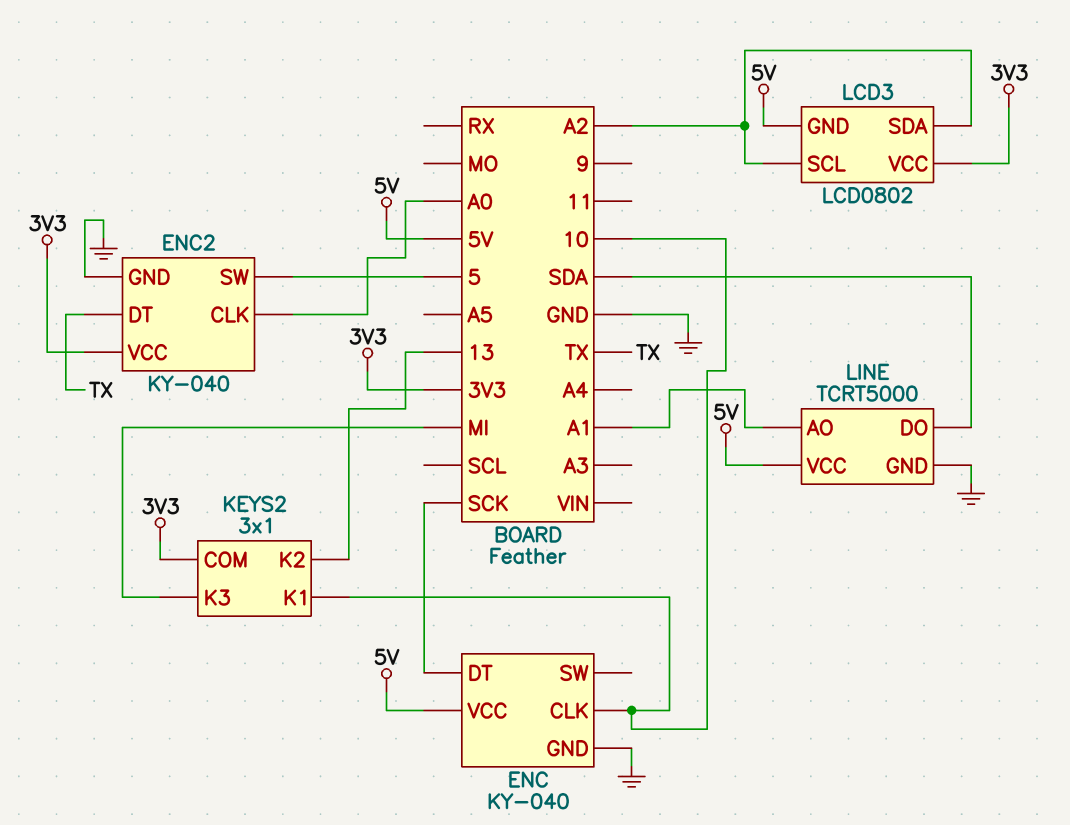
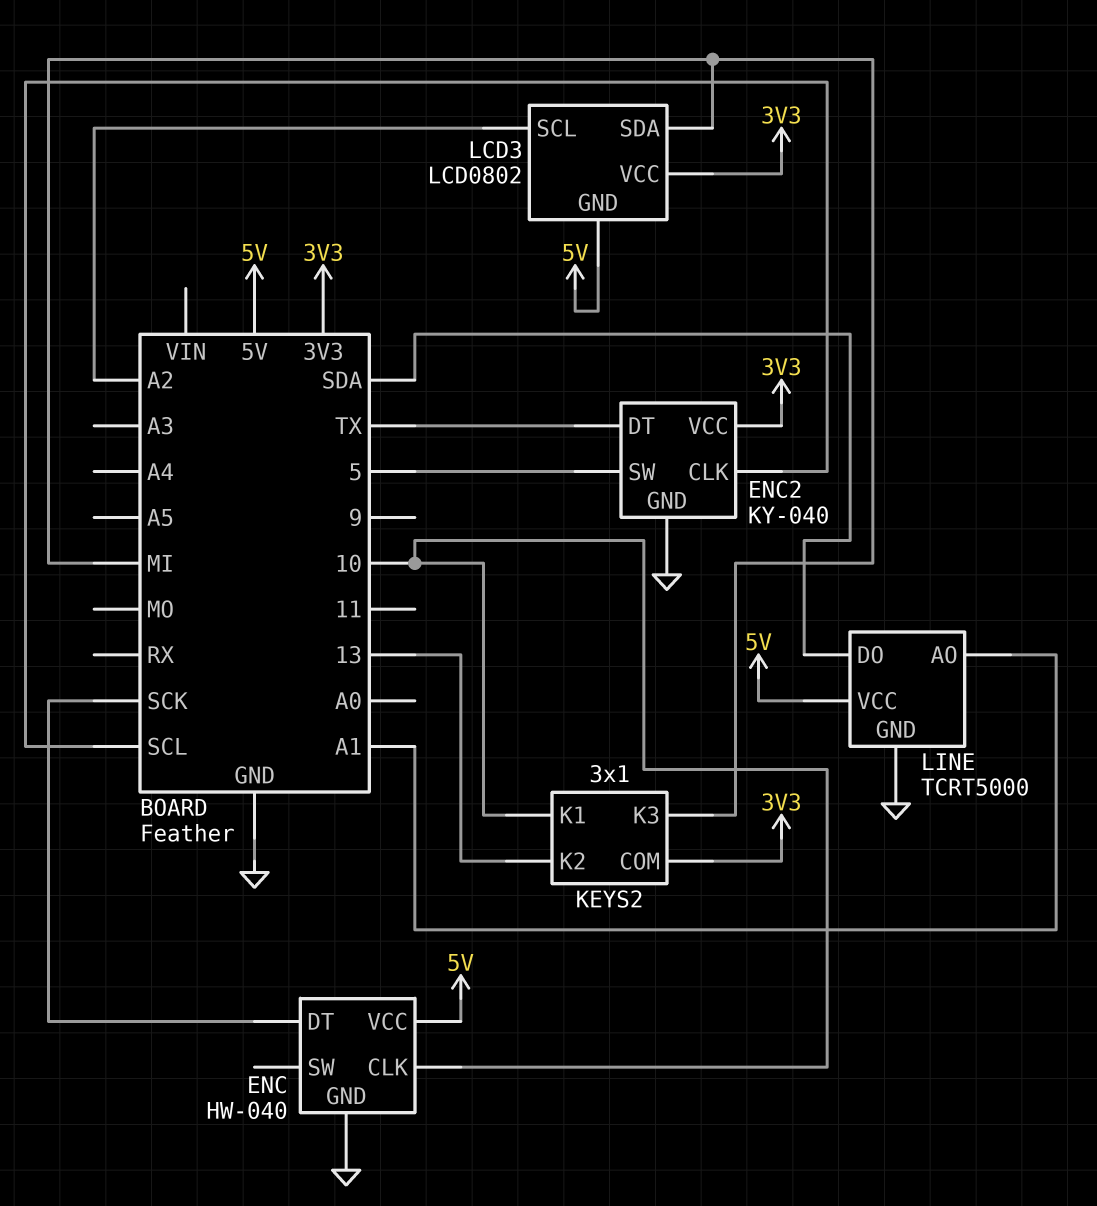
ENC: KY-040 -> HW-040
ENC2 pin CLK: A0 -> SCL
LCD3 pin SDA: A2 -> MI

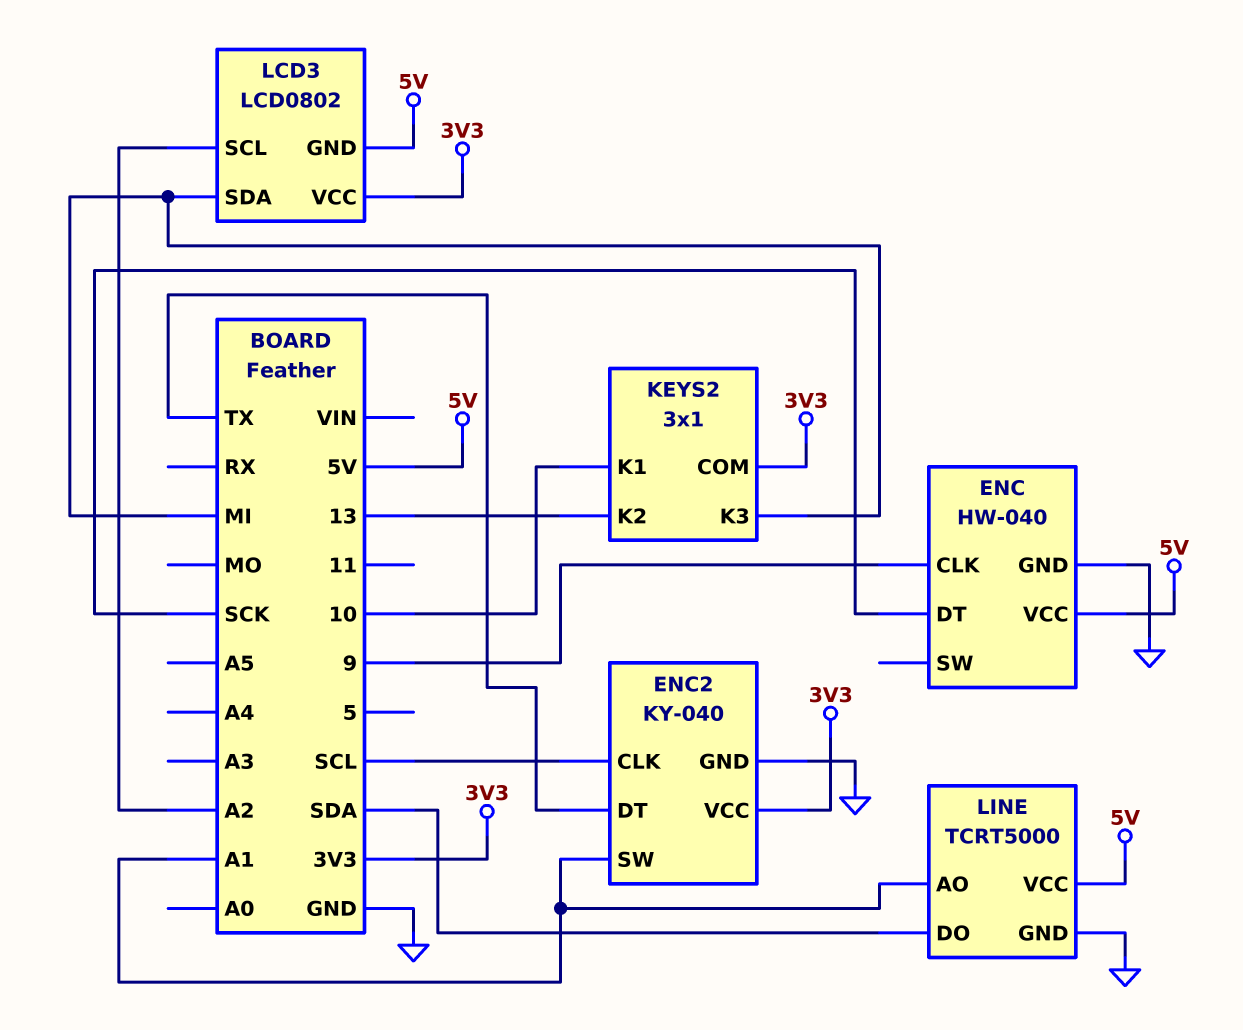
ENC pin CLK: 10 -> 9
ENC2 pin SW: 5 -> A1

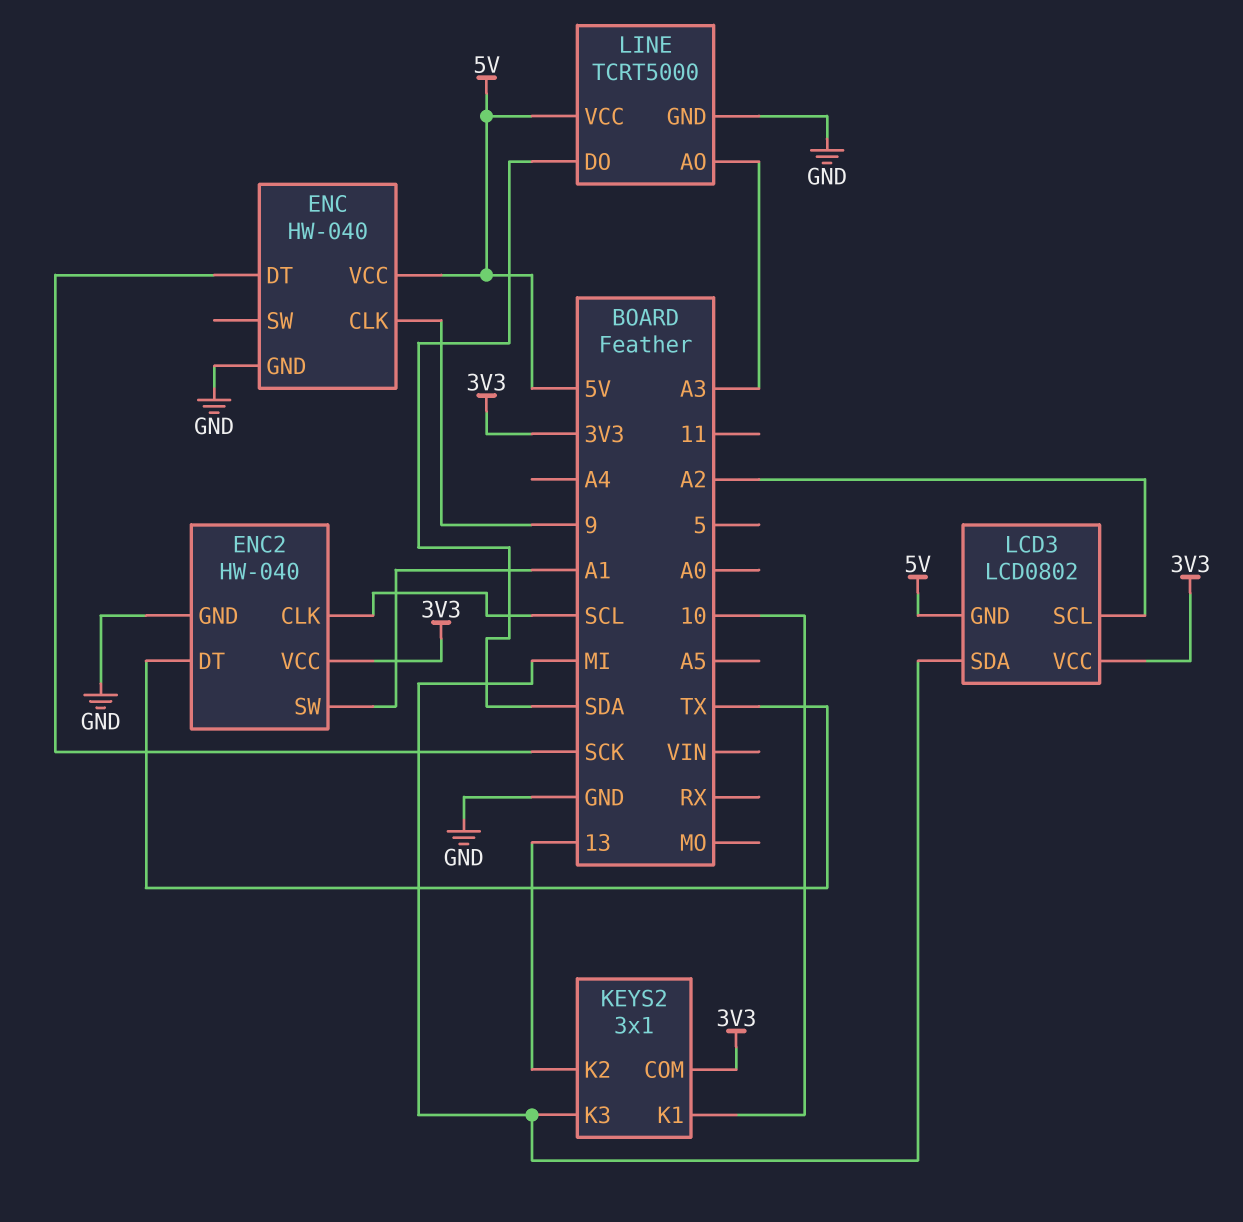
ENC2: KY-040 -> HW-040
LINE pin AO: A1 -> A3

